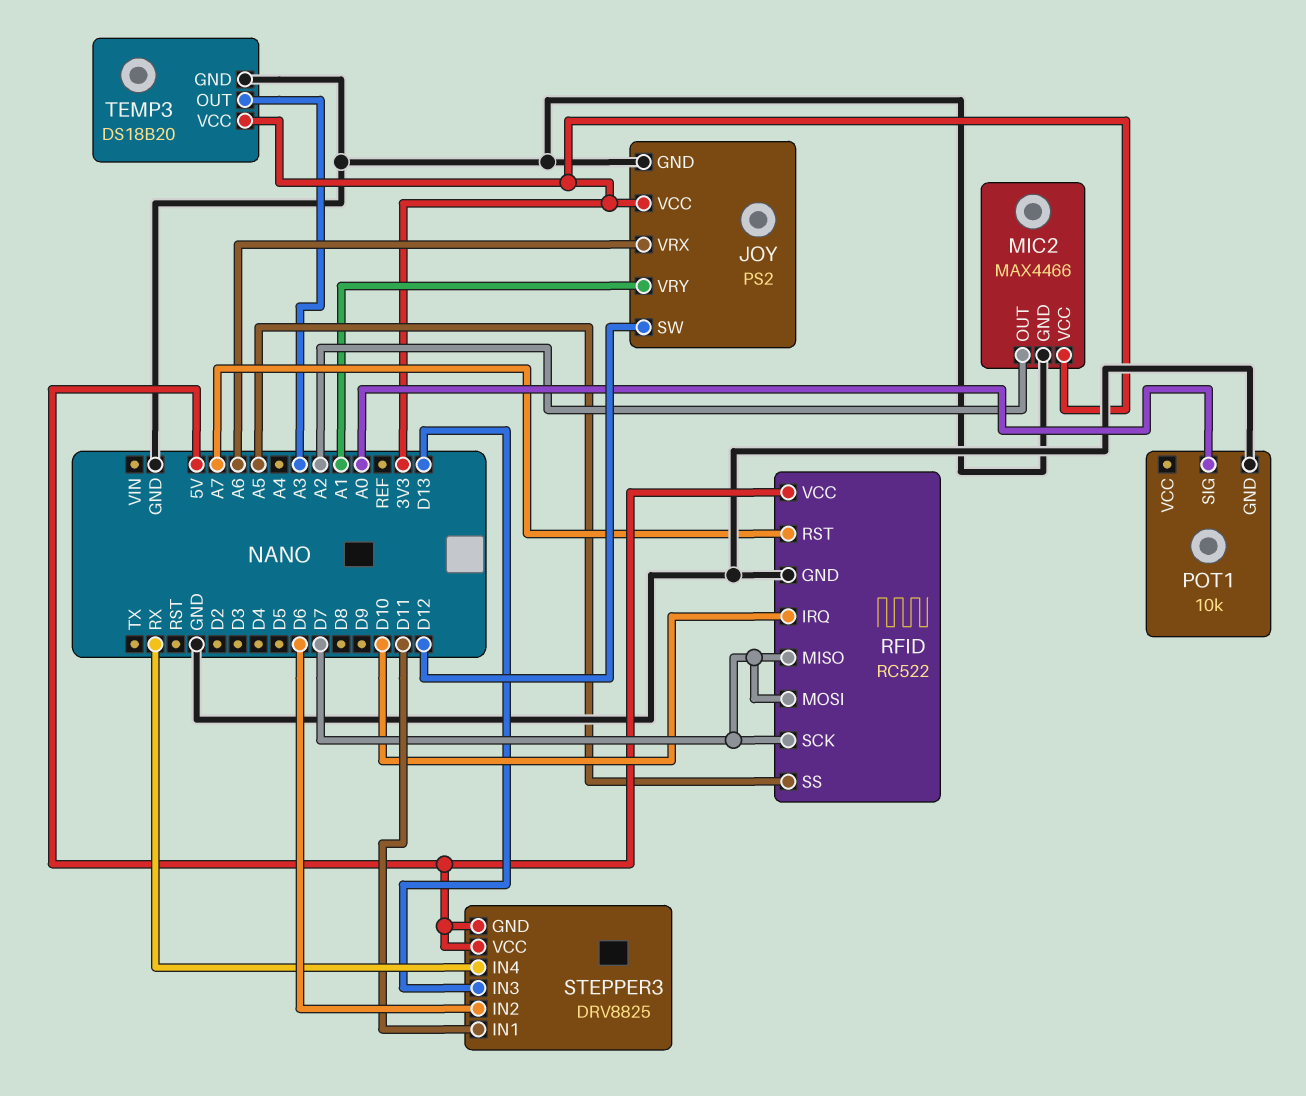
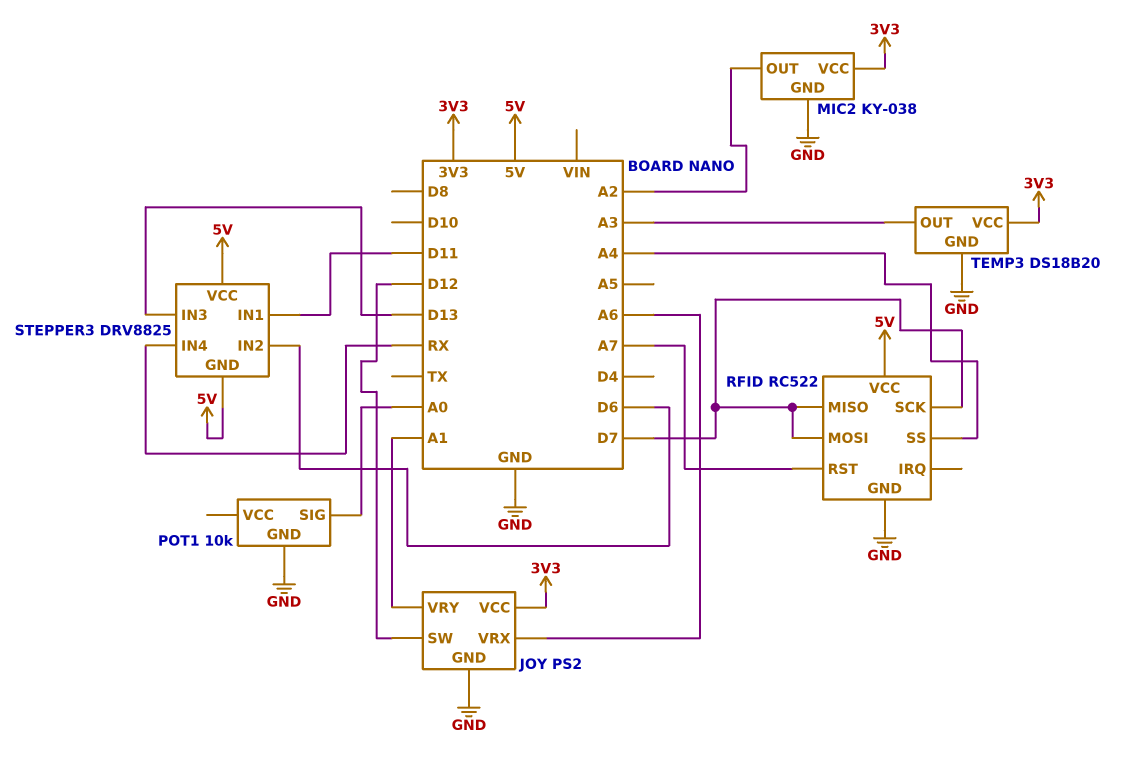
MIC2: MAX4466 -> KY-038
RFID pin IRQ: D10 -> none
RFID pin SS: A5 -> A4

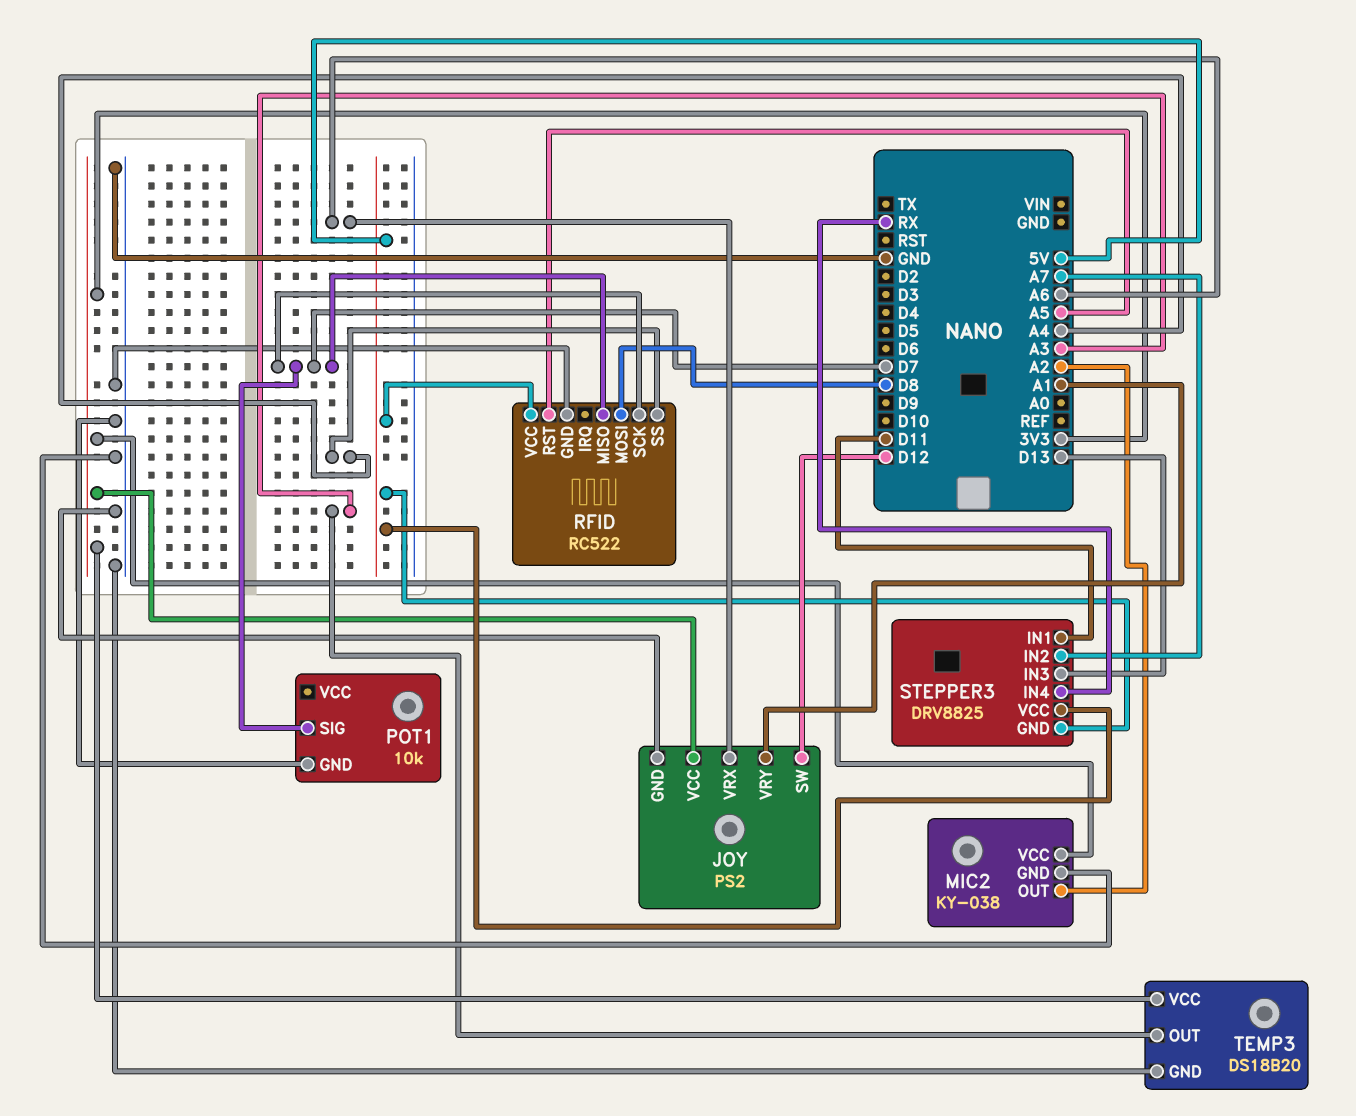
POT1 pin SIG: A0 -> D7
RFID pin MOSI: D7 -> D8
RFID pin RST: A7 -> A5
STEPPER3 pin IN2: D6 -> A7

